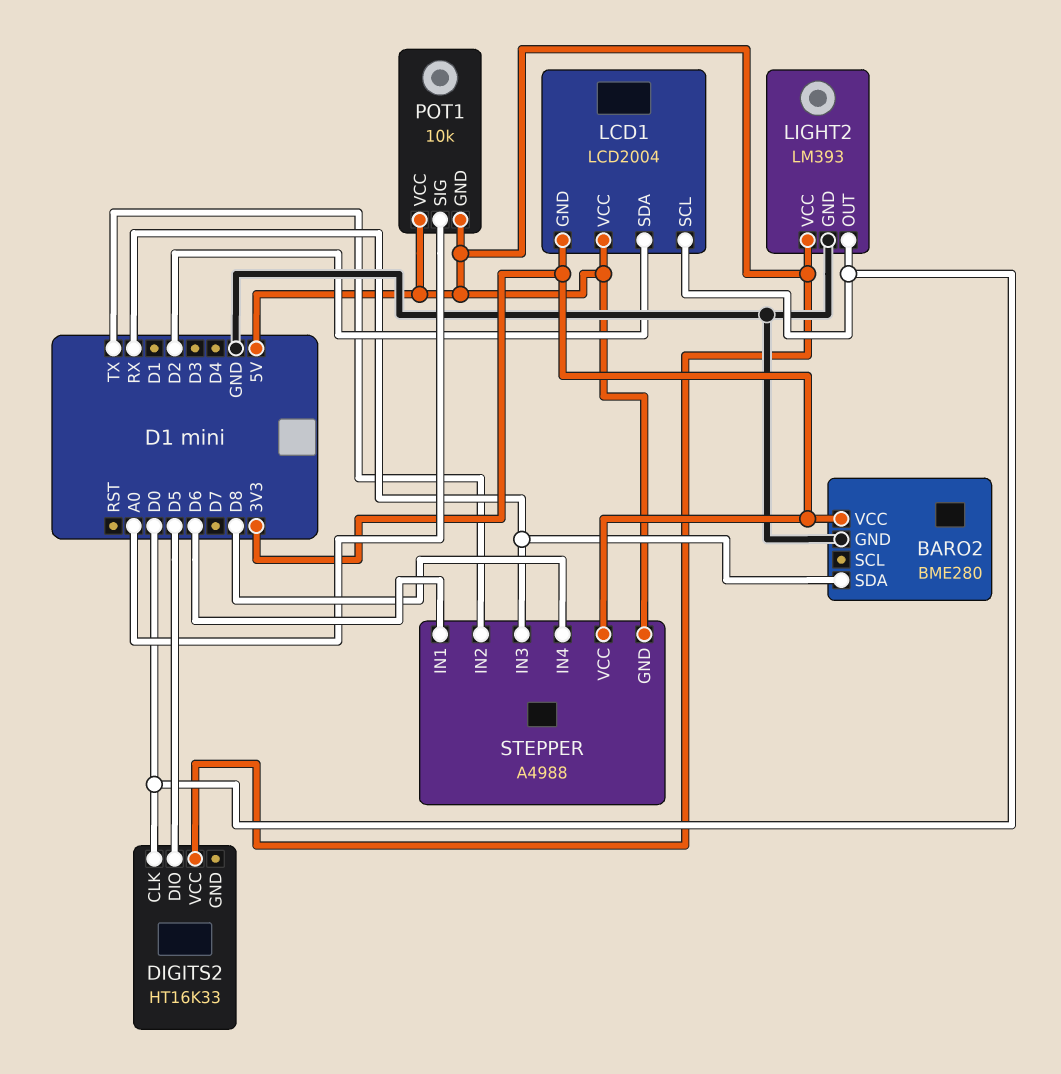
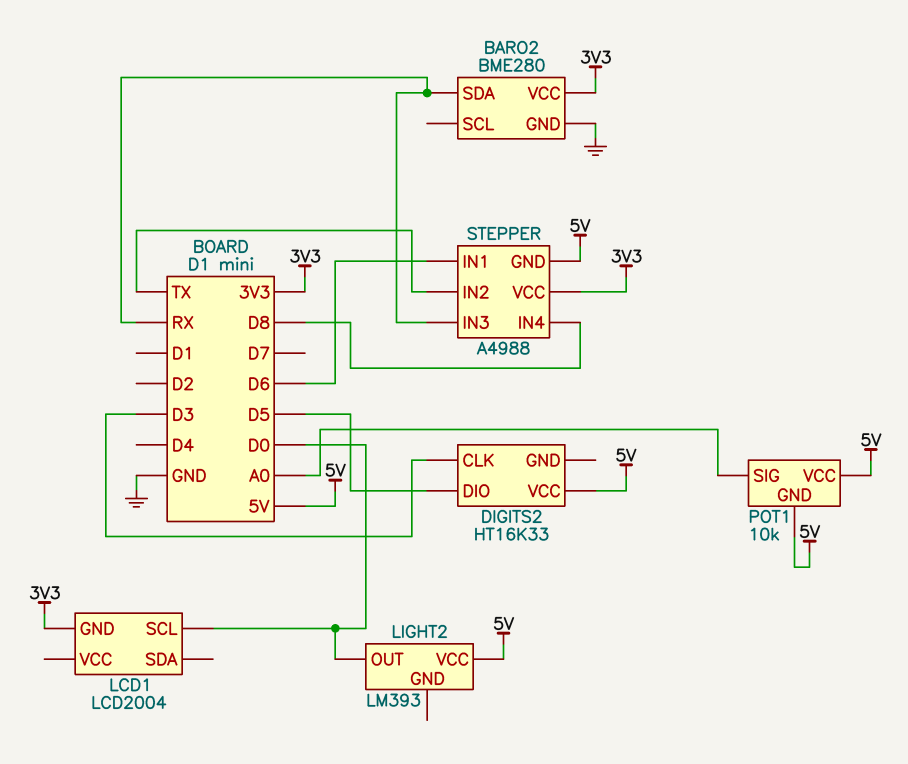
DIGITS2 pin CLK: D0 -> D3
LCD1 pin SDA: D2 -> none
LCD1 pin VCC: 5V -> none
LIGHT2 pin GND: GND -> none

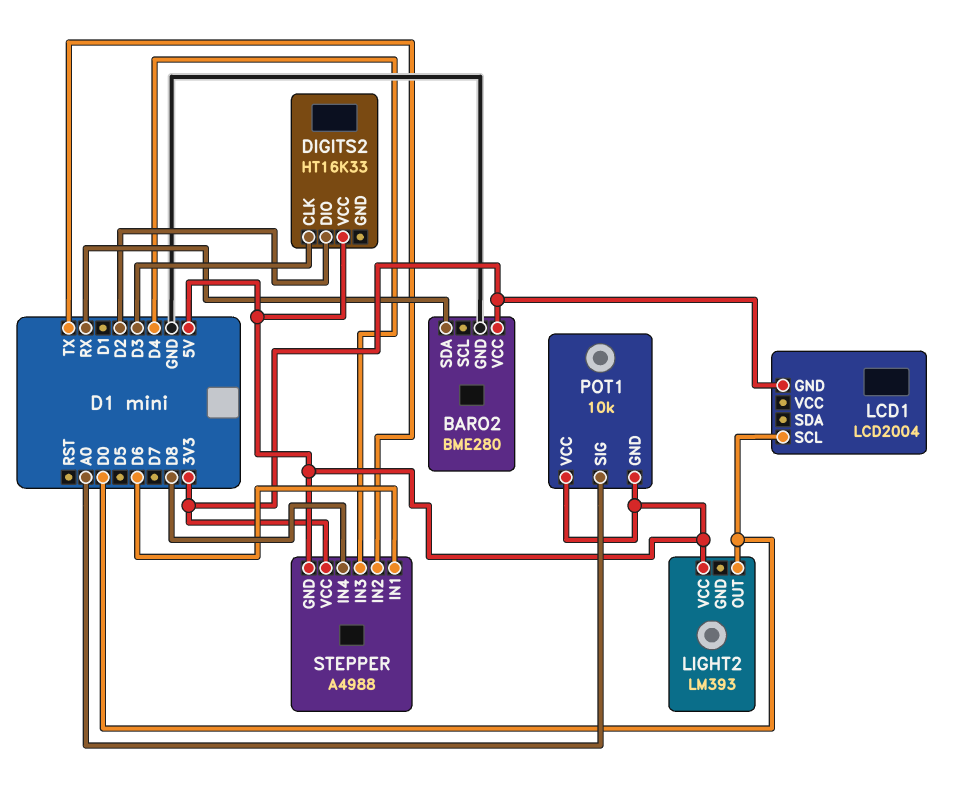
DIGITS2 pin DIO: D5 -> D2
STEPPER pin IN3: RX -> D4

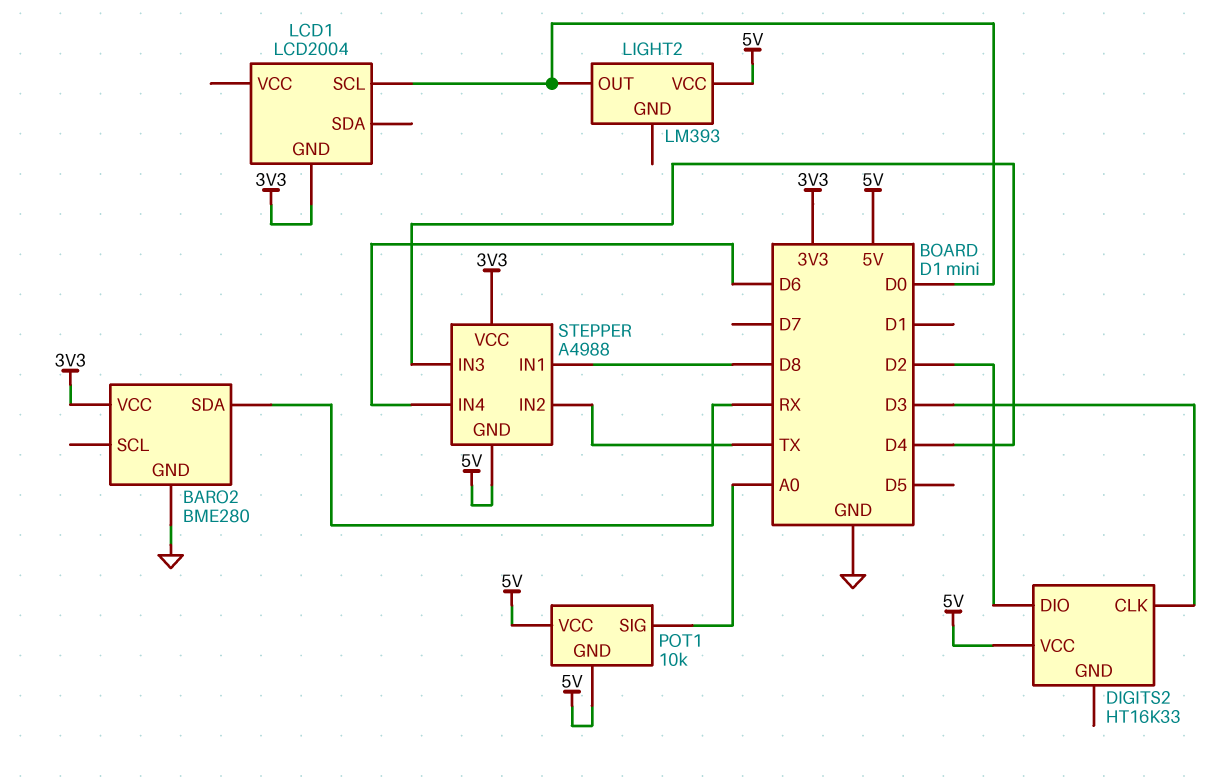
STEPPER pin IN1: D6 -> D8
STEPPER pin IN4: D8 -> D6

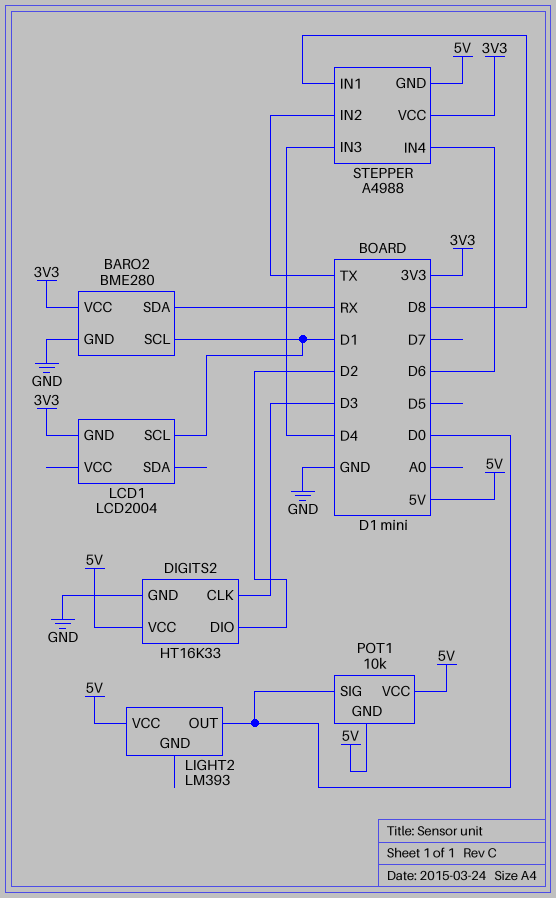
BARO2 pin SCL: none -> D1
DIGITS2 pin GND: none -> GND
LCD1 pin SCL: D0 -> D1
POT1 pin SIG: A0 -> D0

